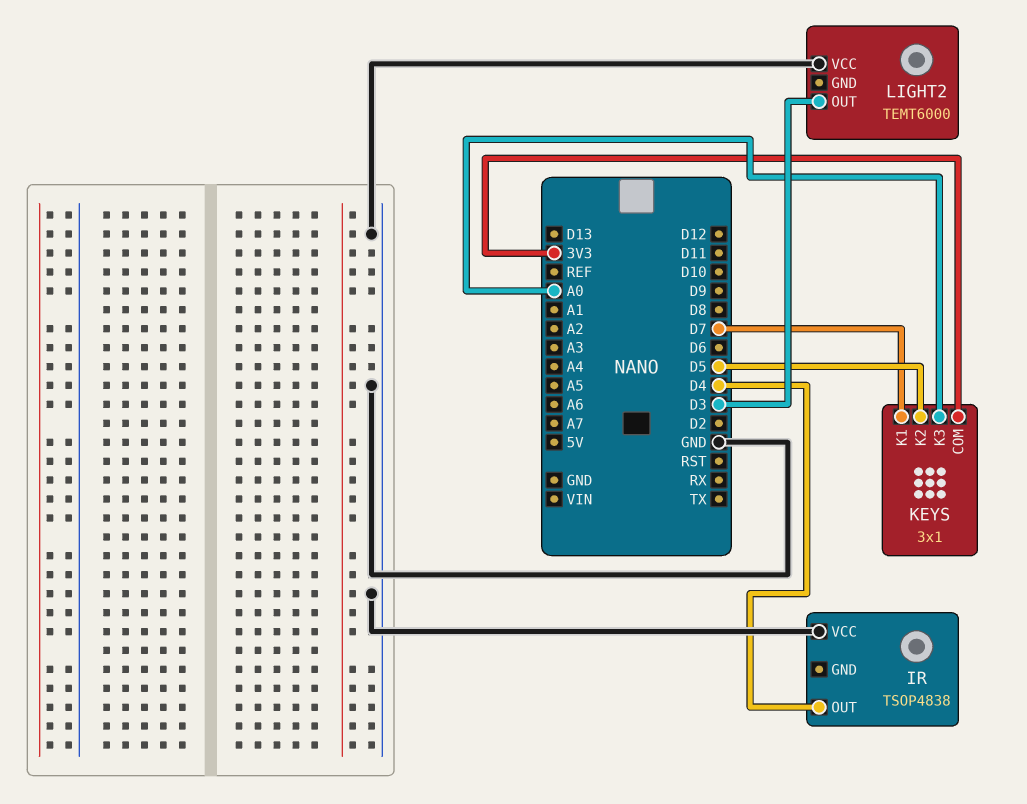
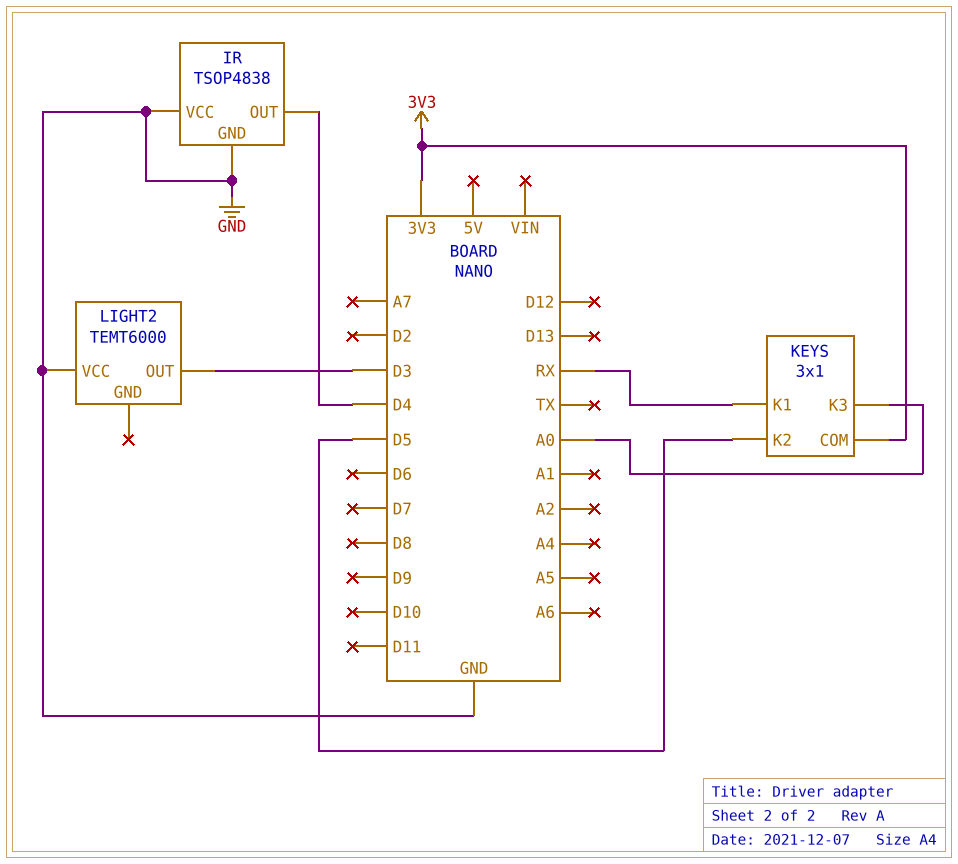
IR pin GND: none -> GND
KEYS pin K1: D7 -> RX

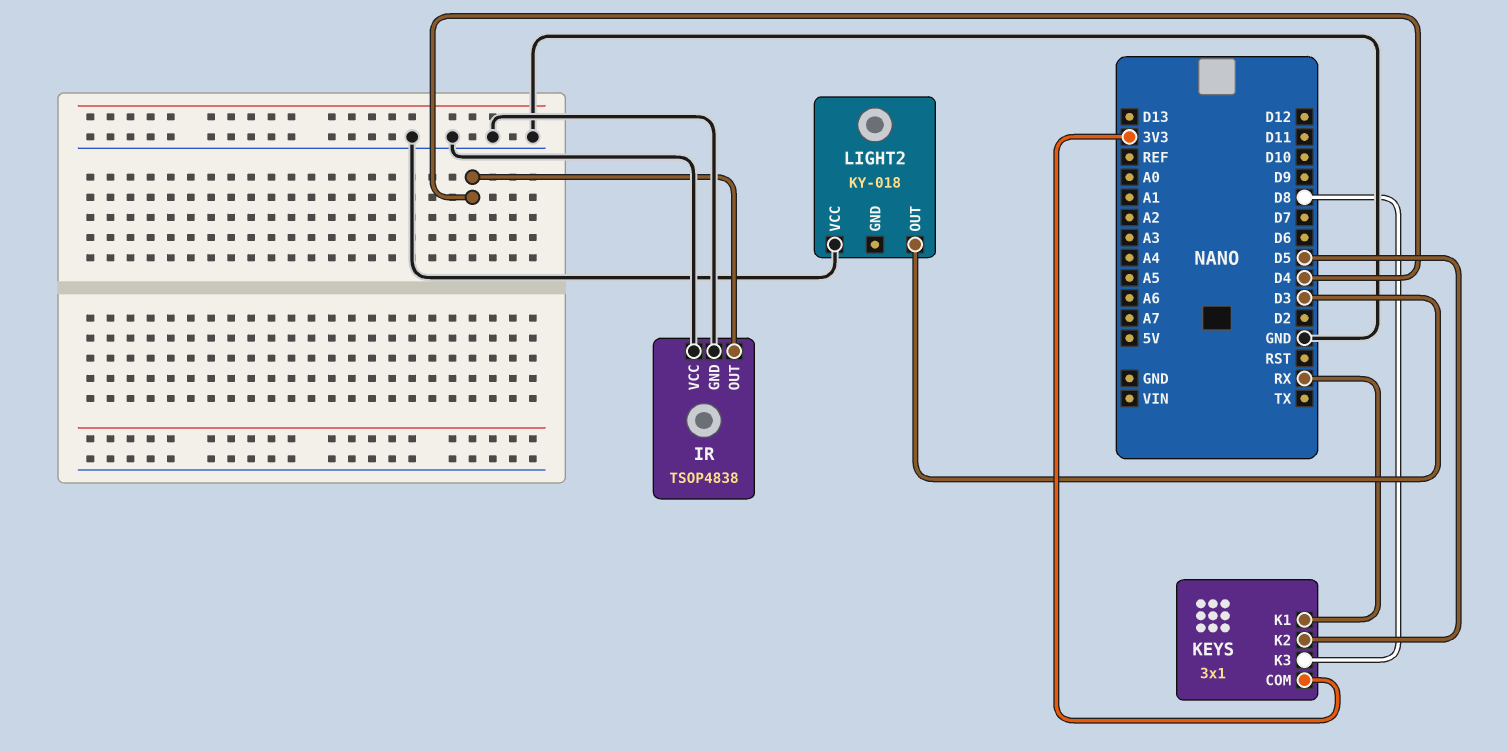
KEYS pin K3: A0 -> D8
LIGHT2: TEMT6000 -> KY-018

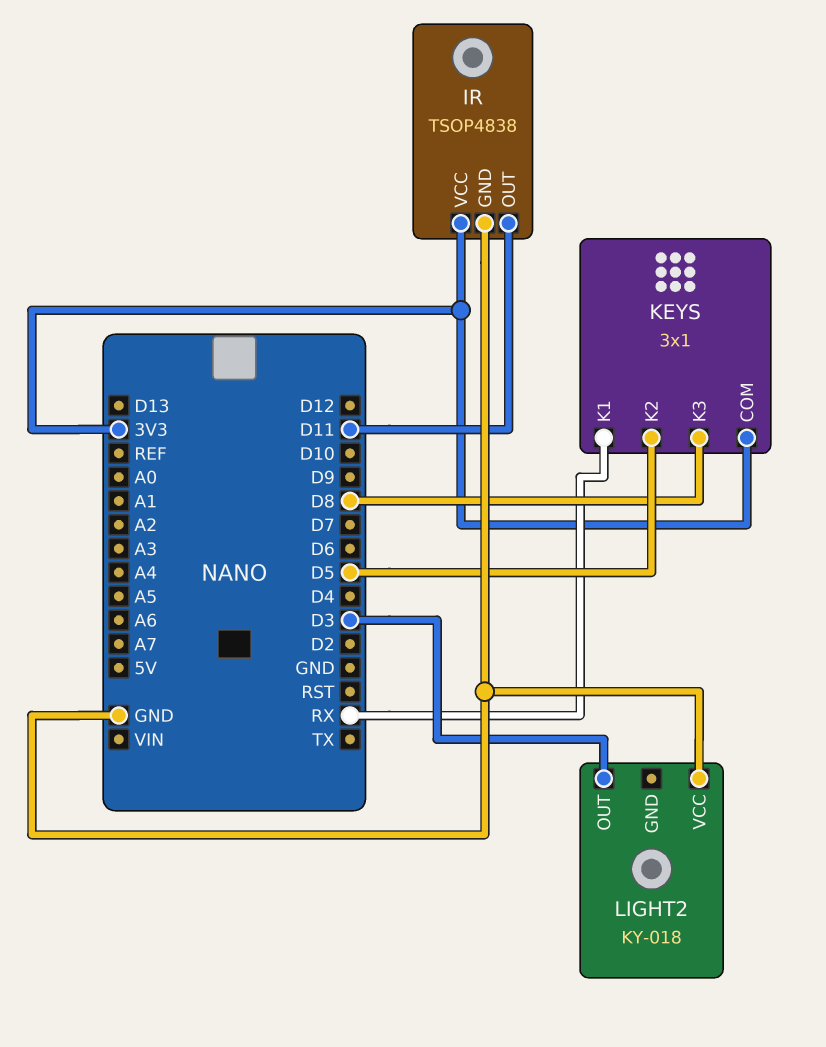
IR pin OUT: D4 -> D11
IR pin VCC: GND -> 3V3

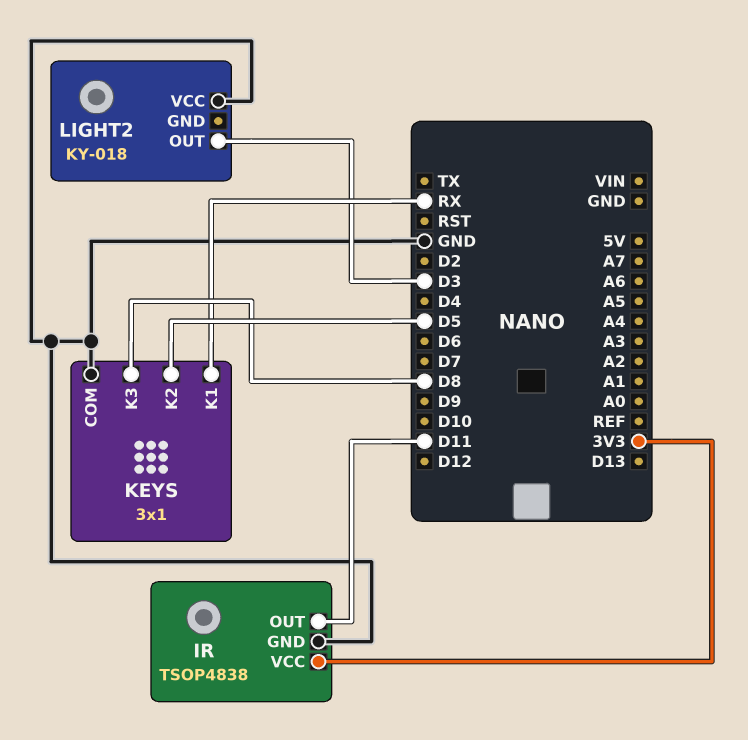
KEYS pin COM: 3V3 -> GND

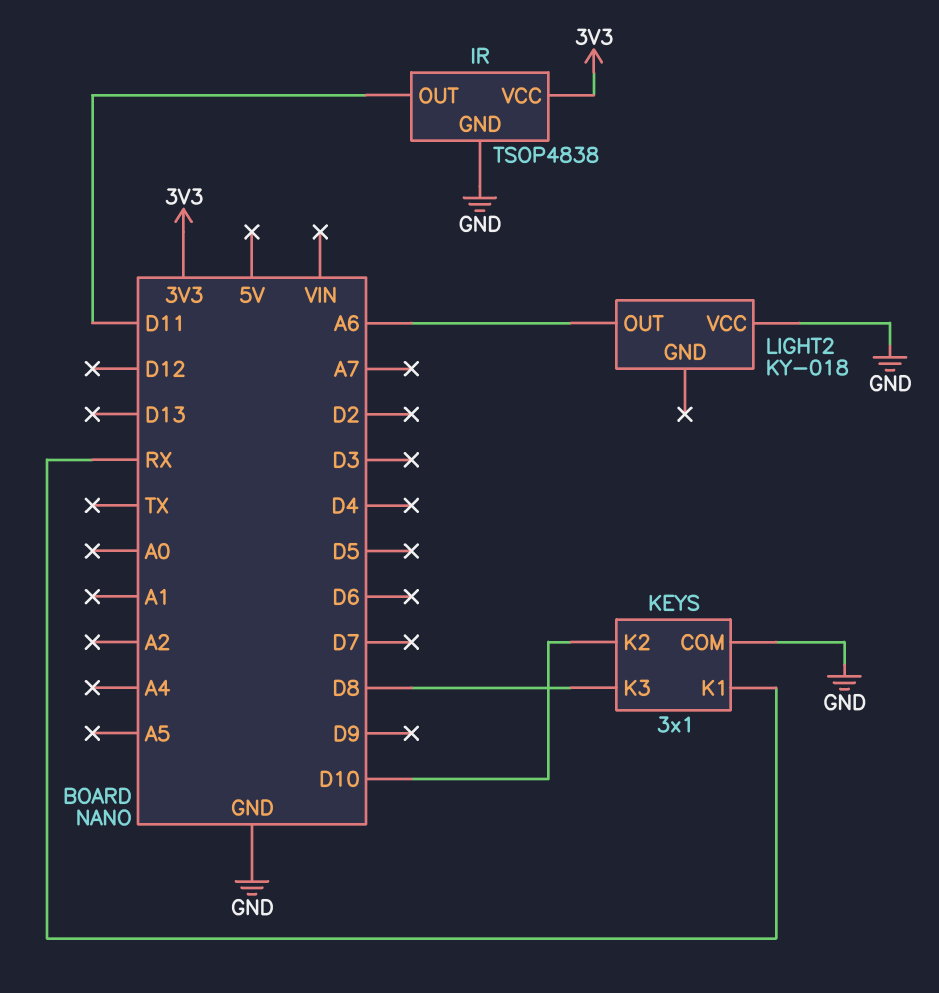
KEYS pin K2: D5 -> D10
LIGHT2 pin OUT: D3 -> A6

